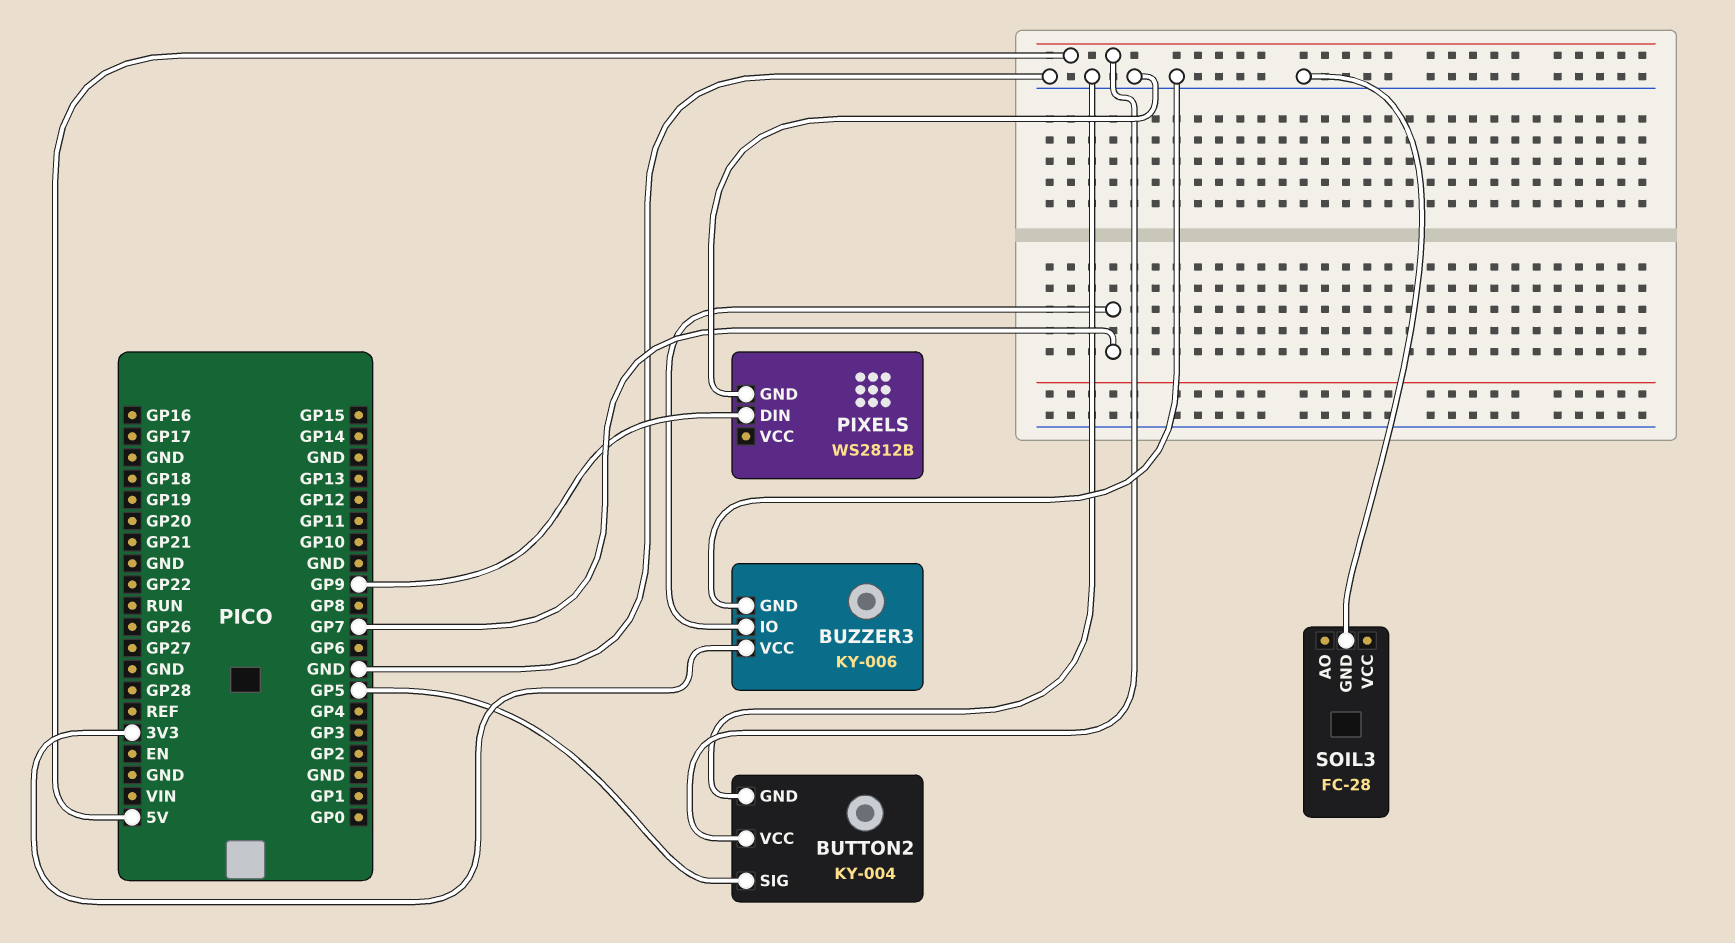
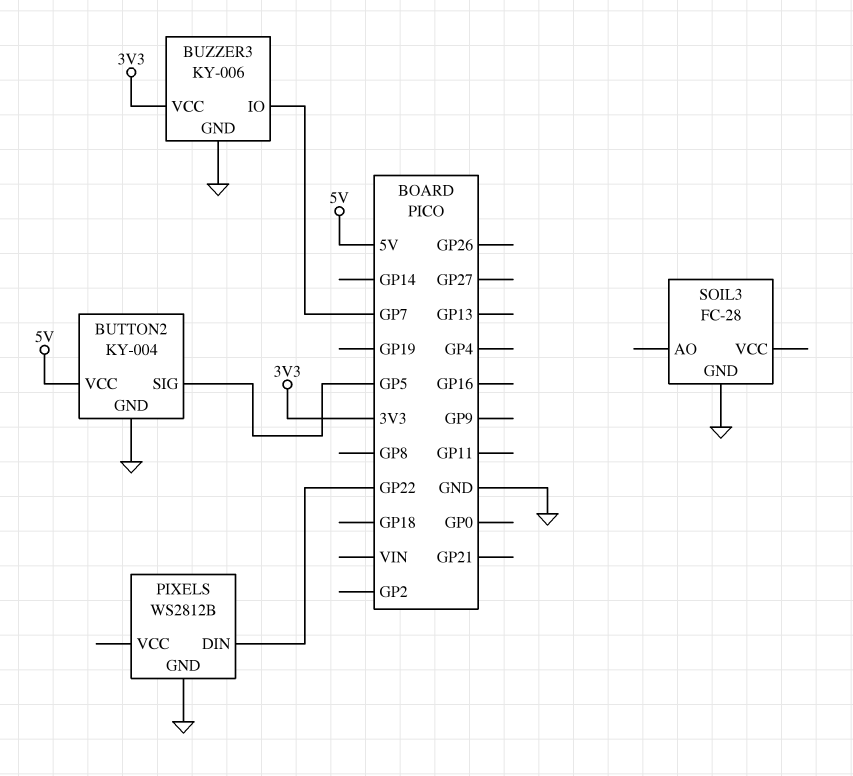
PIXELS pin DIN: GP9 -> GP22

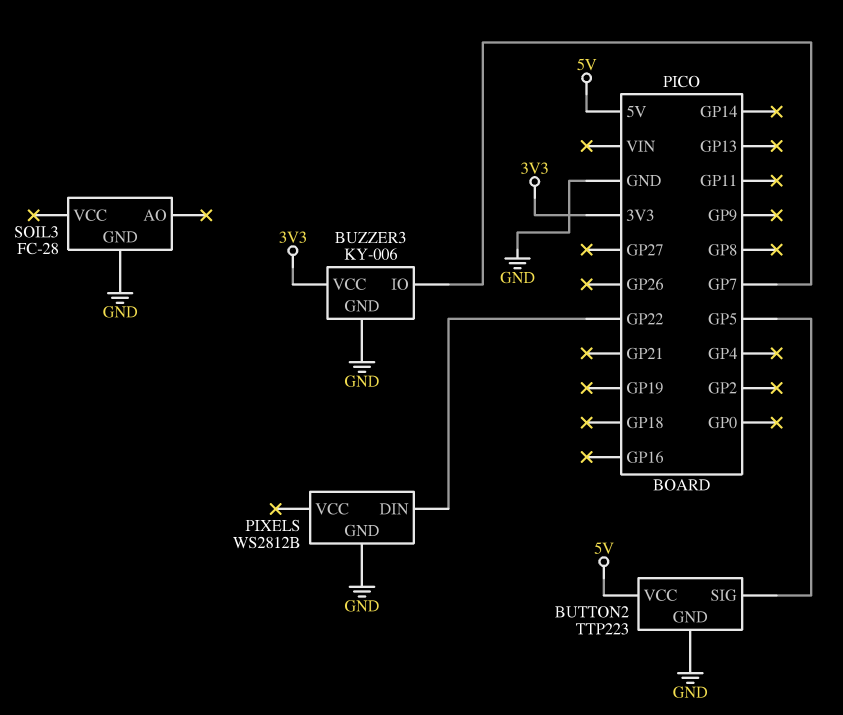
BUTTON2: KY-004 -> TTP223

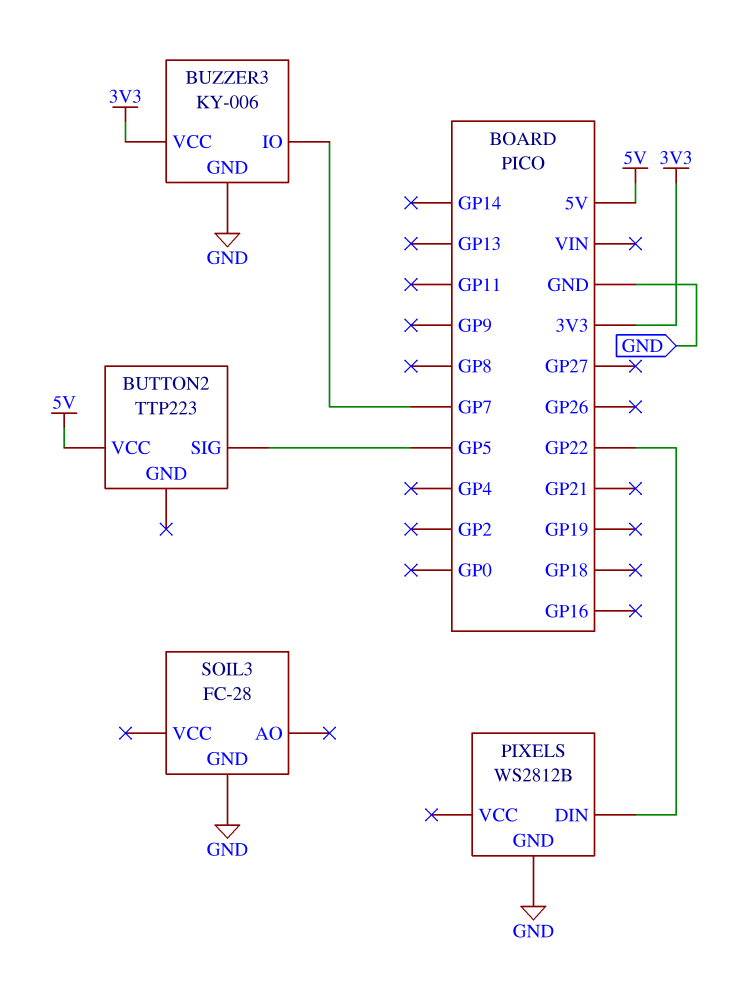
BUTTON2 pin GND: GND -> none

